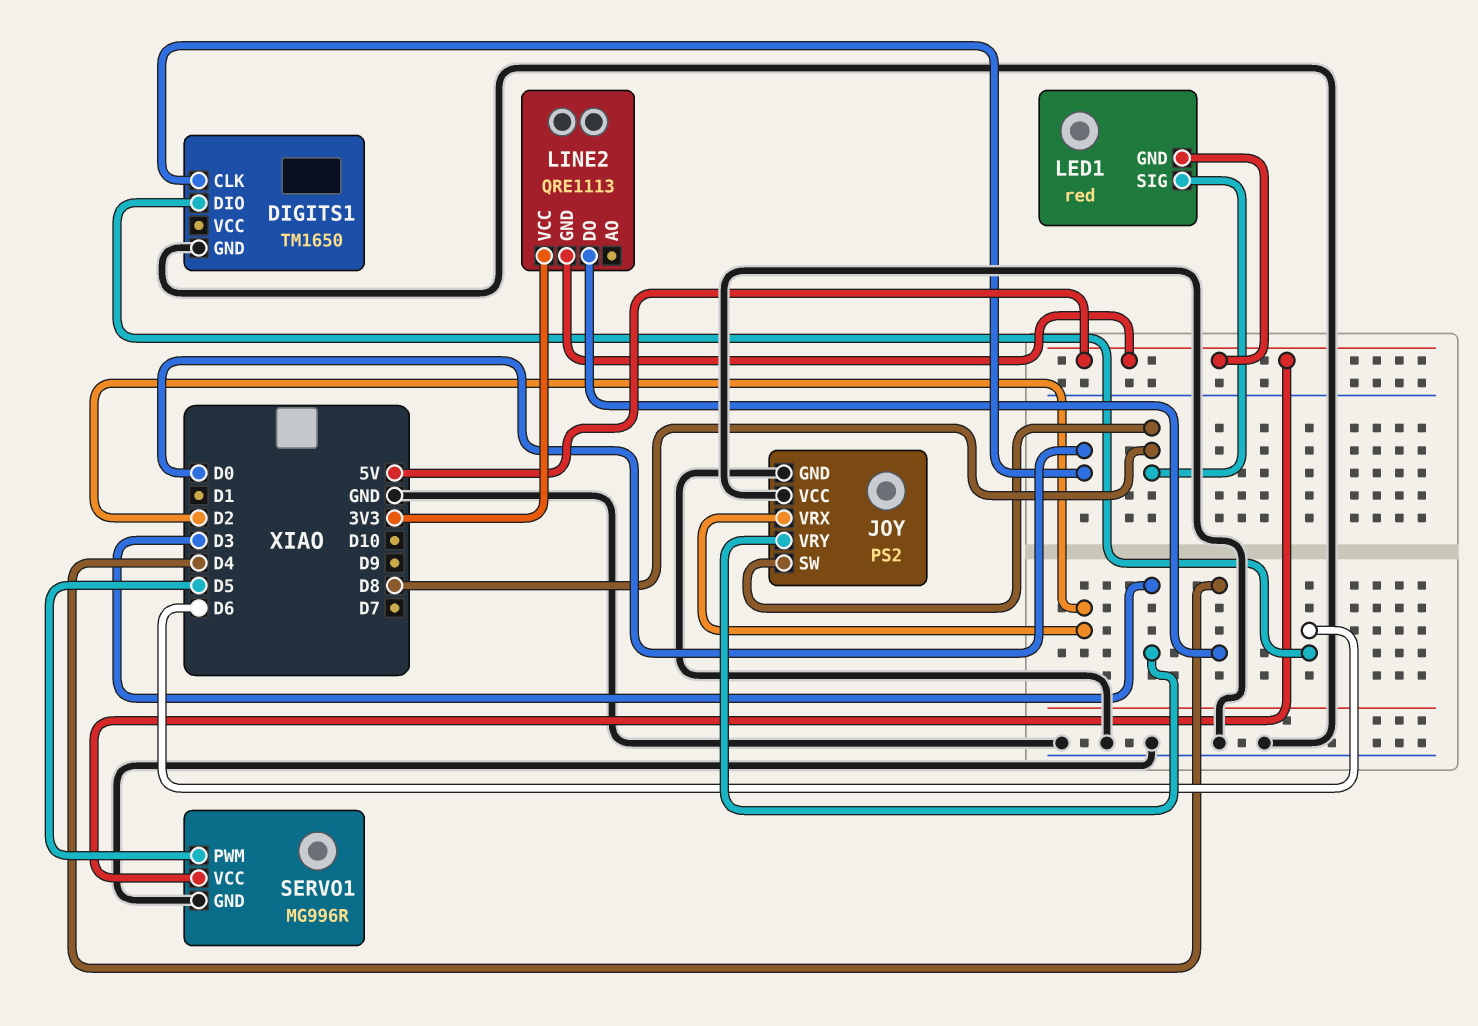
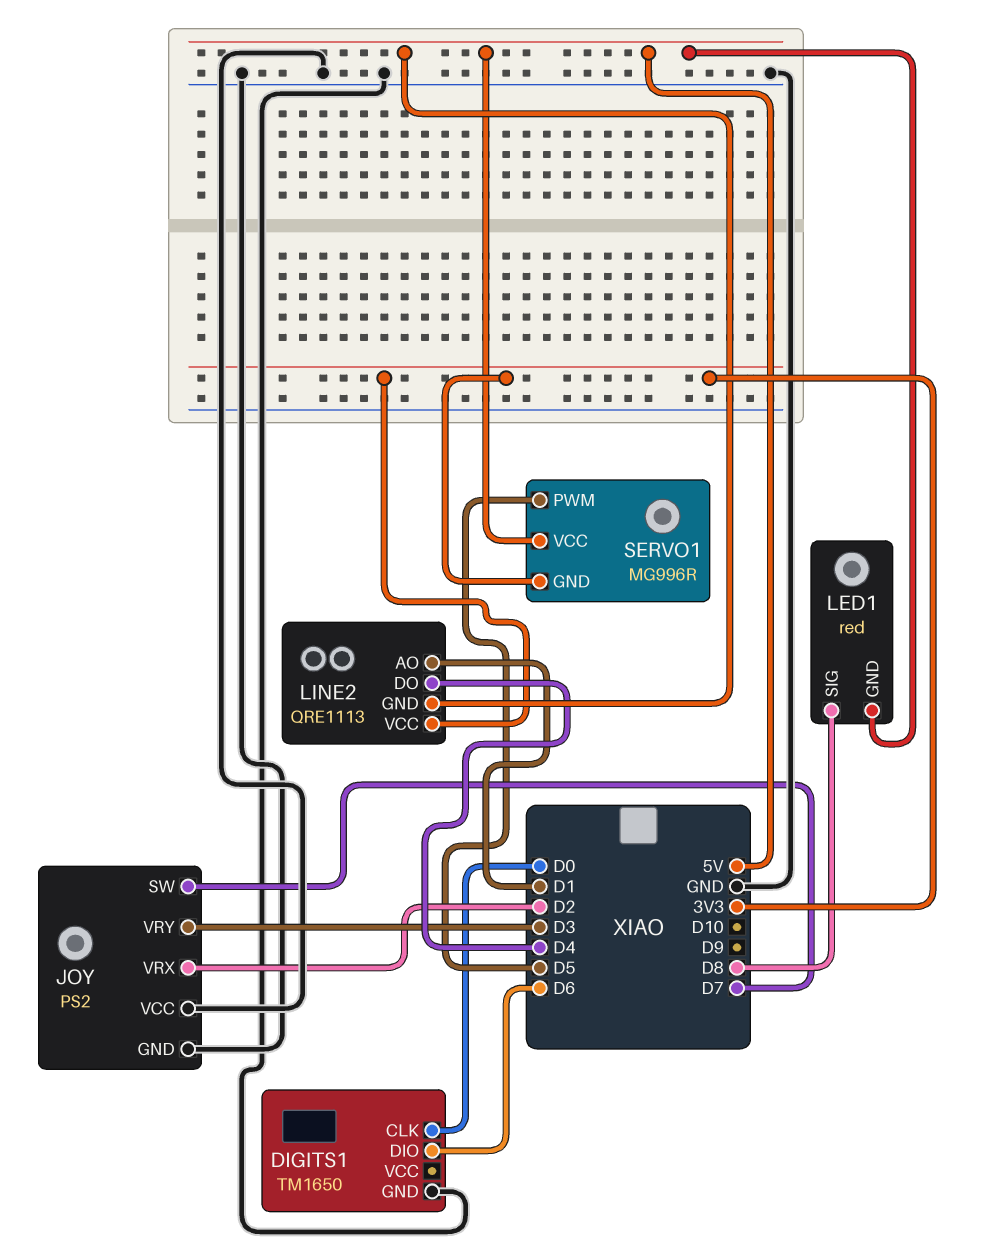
JOY pin SW: D8 -> D7
LINE2 pin AO: none -> D1
SERVO1 pin GND: GND -> 3V3

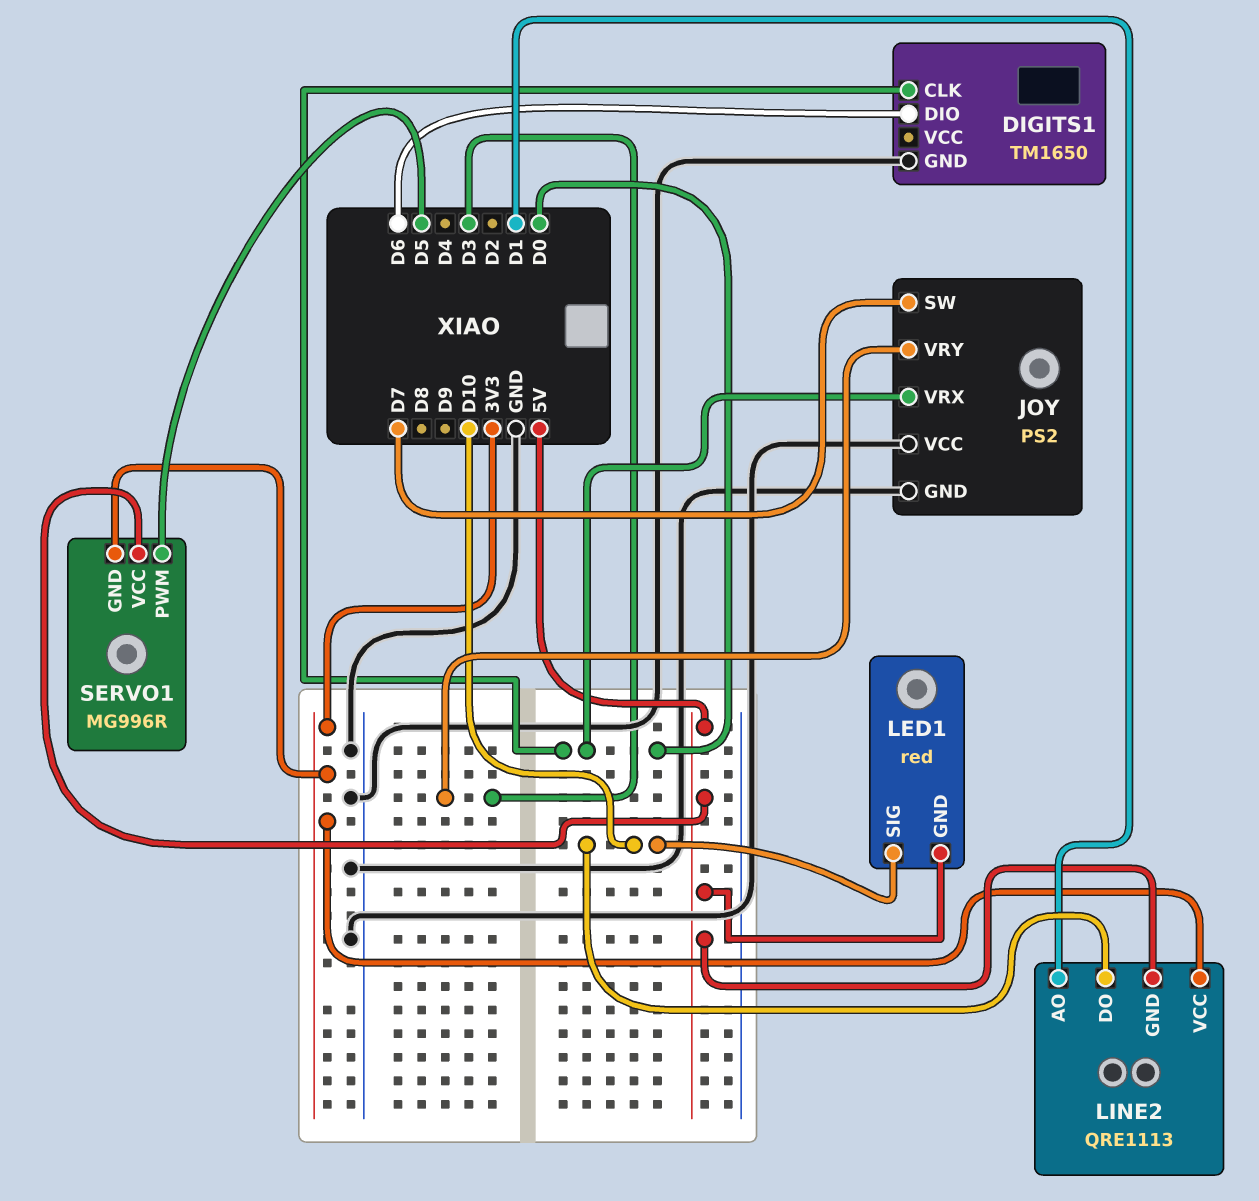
JOY pin VRX: D2 -> D0
LED1 pin SIG: D8 -> D10
LINE2 pin DO: D4 -> D10

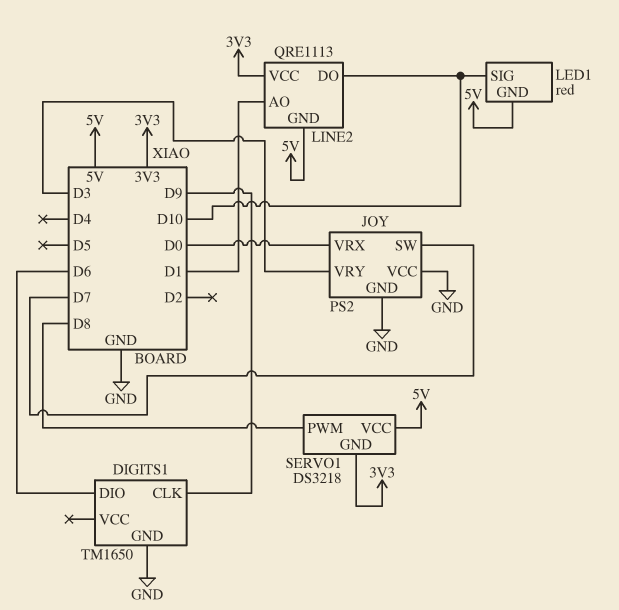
DIGITS1 pin CLK: D0 -> D9
SERVO1: MG996R -> DS3218
SERVO1 pin PWM: D5 -> D8

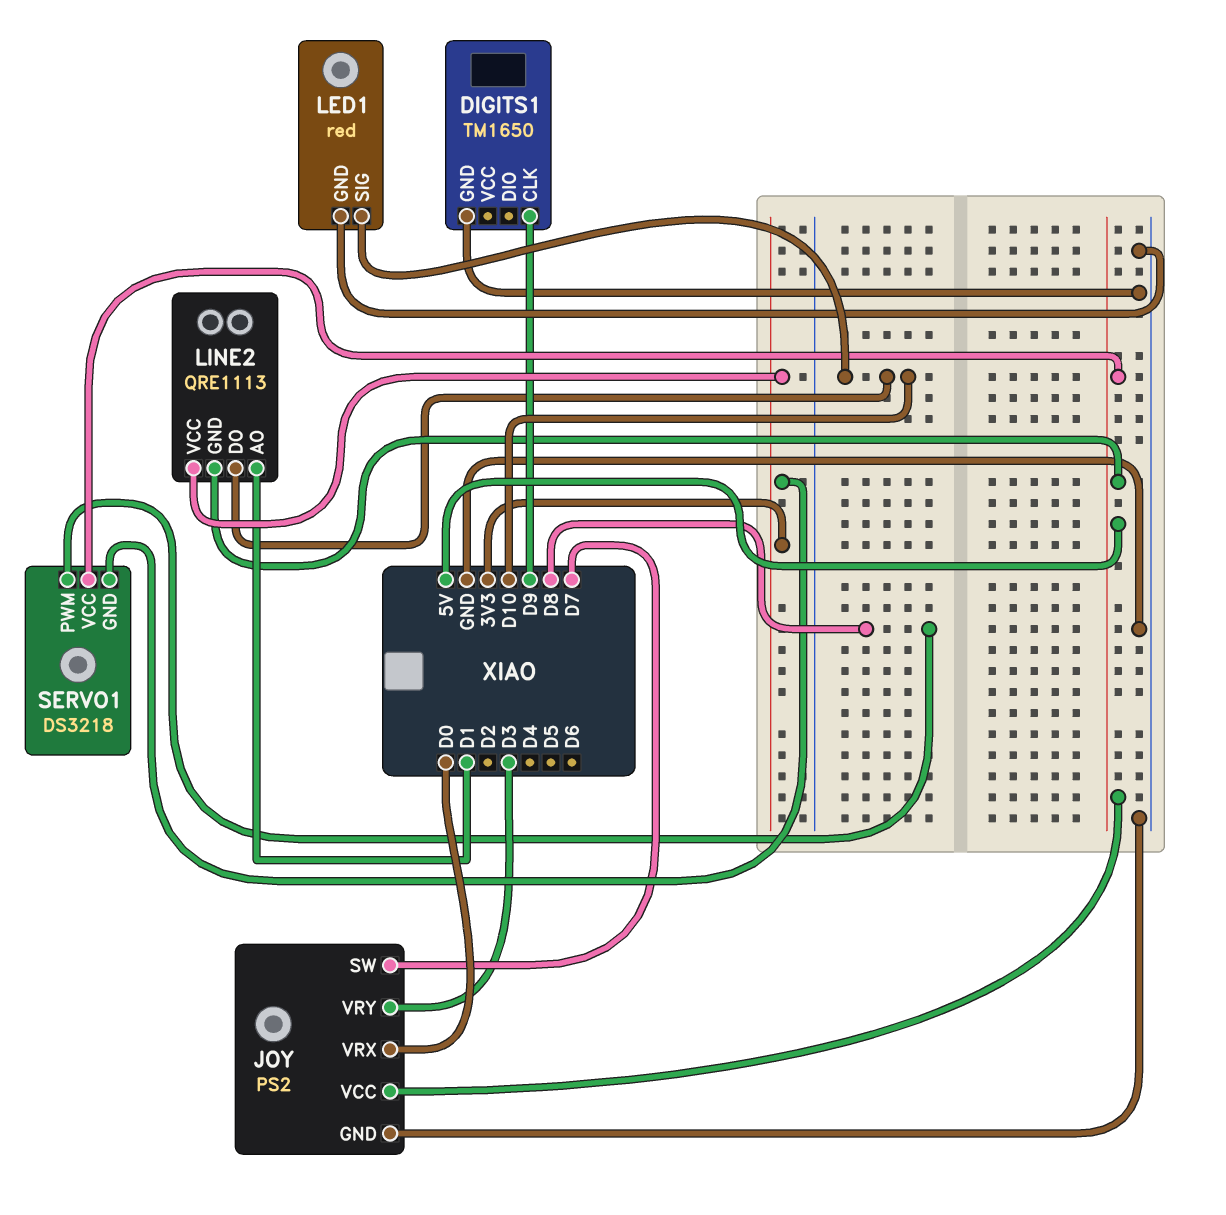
DIGITS1 pin DIO: D6 -> none
JOY pin VCC: GND -> 5V
LED1 pin GND: 5V -> GND

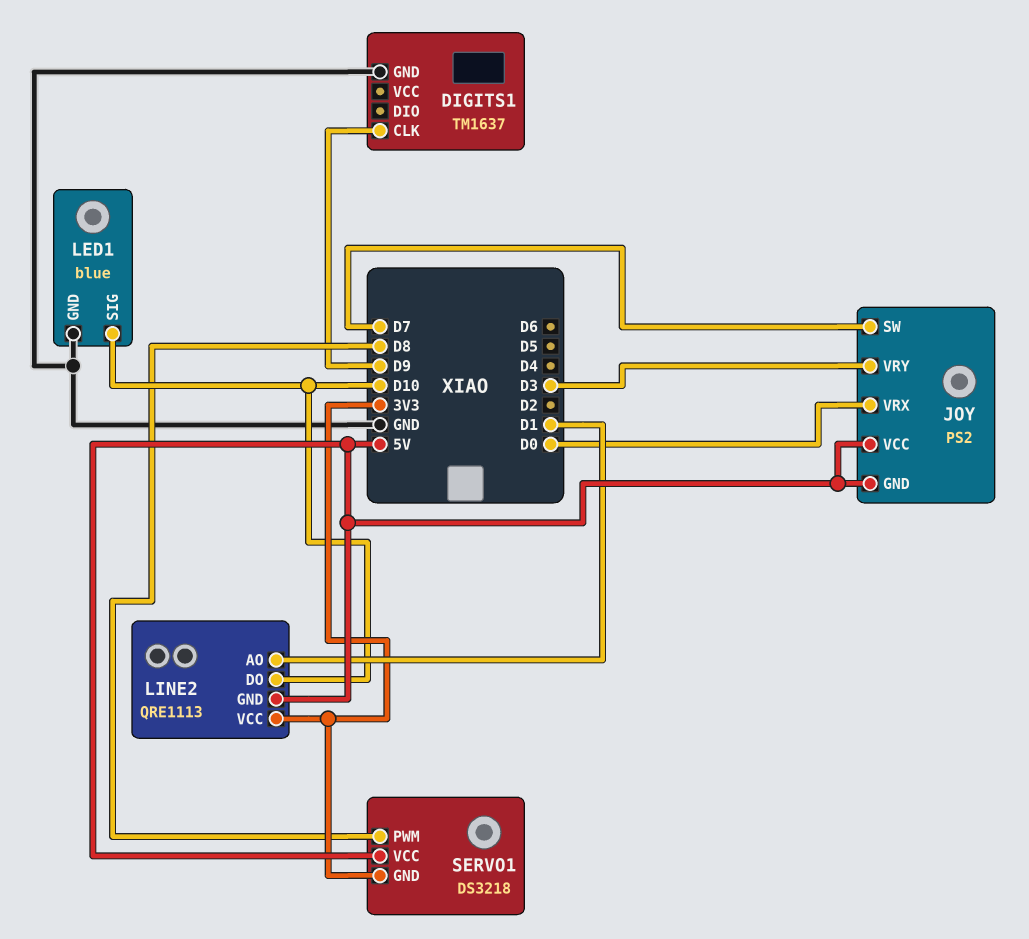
DIGITS1: TM1650 -> TM1637
JOY pin GND: GND -> 5V
LED1: red -> blue

